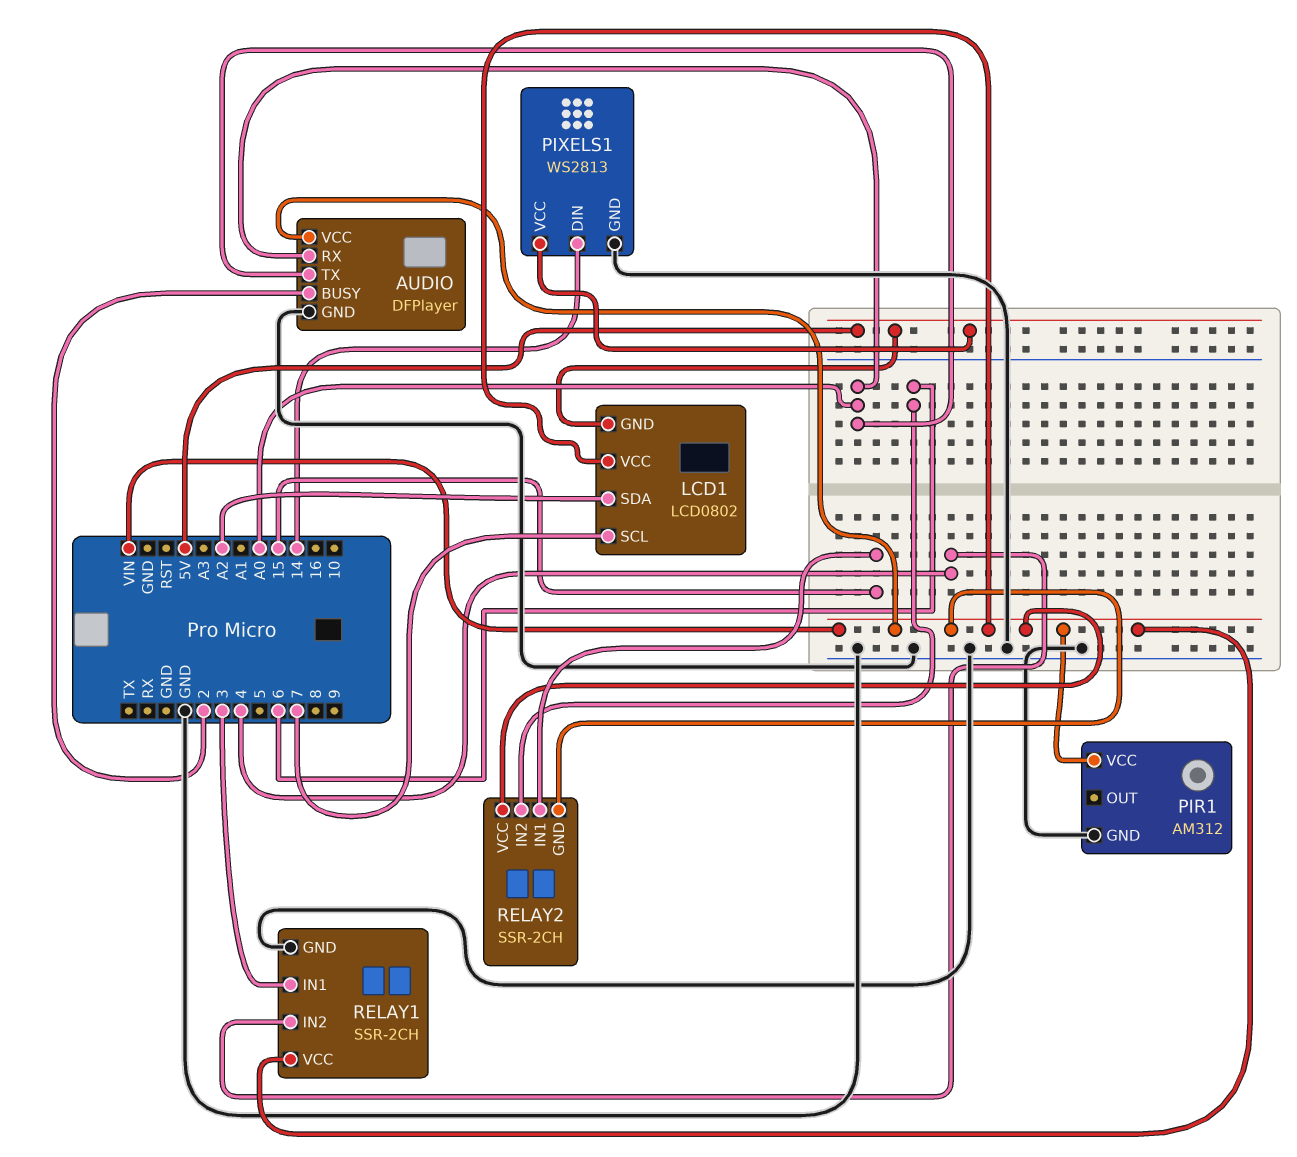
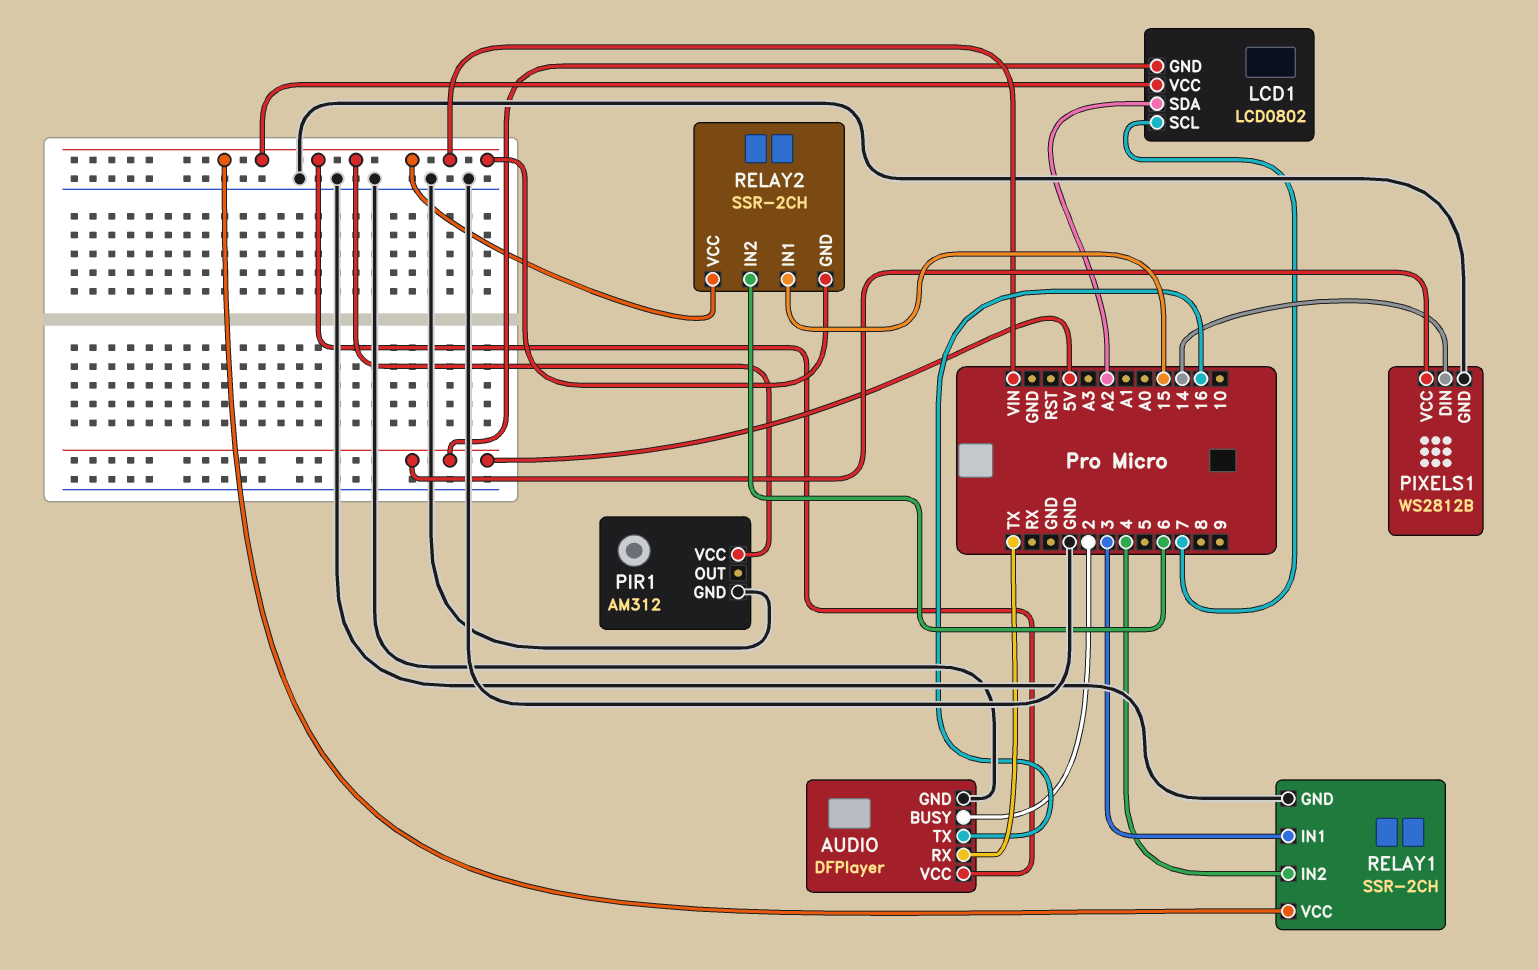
AUDIO pin RX: A0 -> TX
AUDIO pin TX: A0 -> 16
PIXELS1: WS2813 -> WS2812B

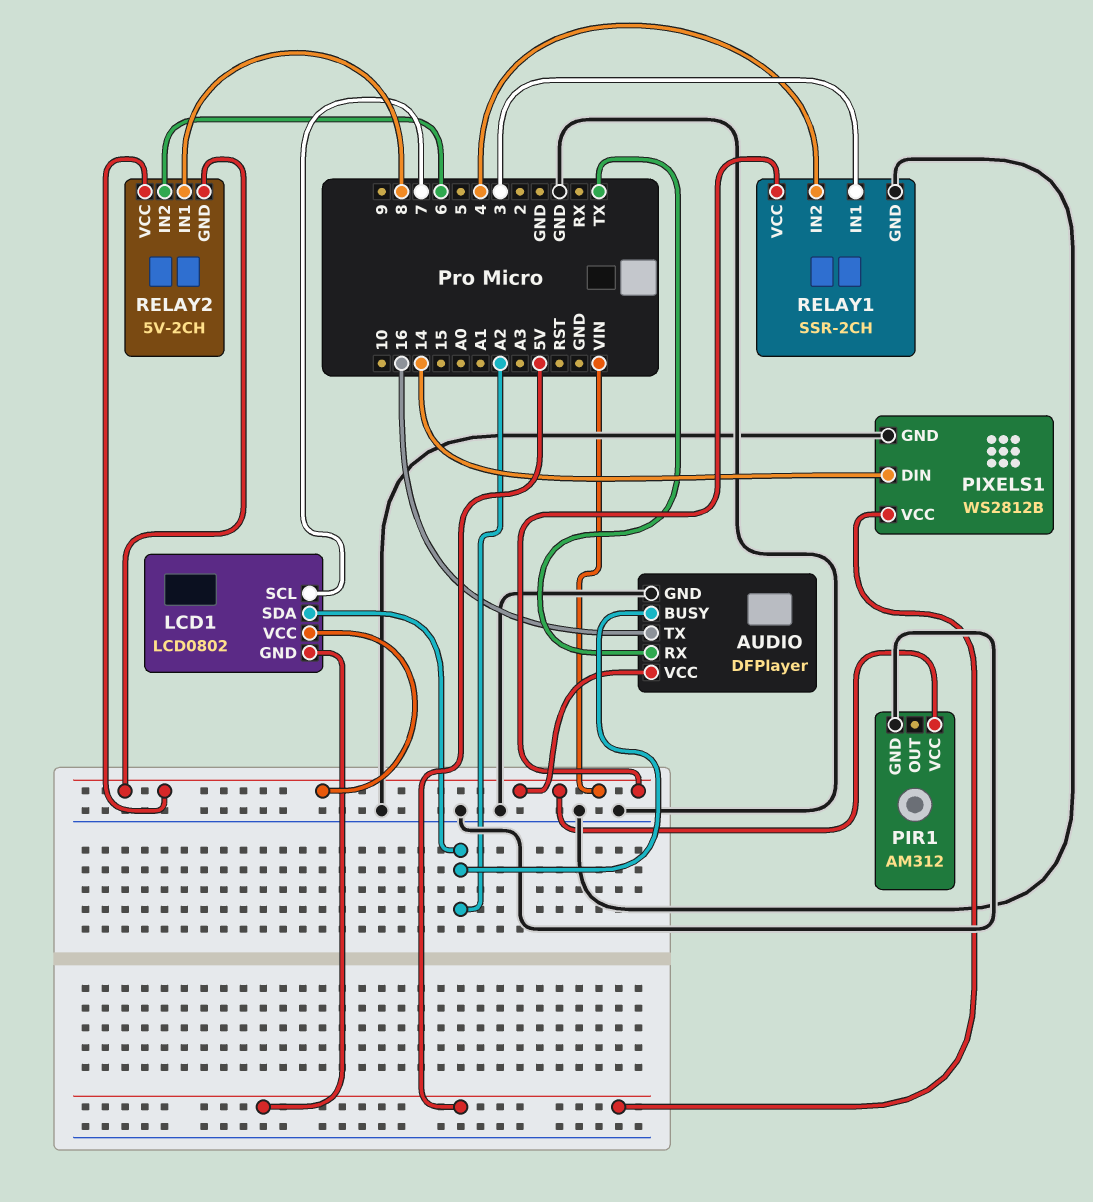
AUDIO pin BUSY: 2 -> A2
RELAY2: SSR-2CH -> 5V-2CH
RELAY2 pin IN1: 15 -> 8

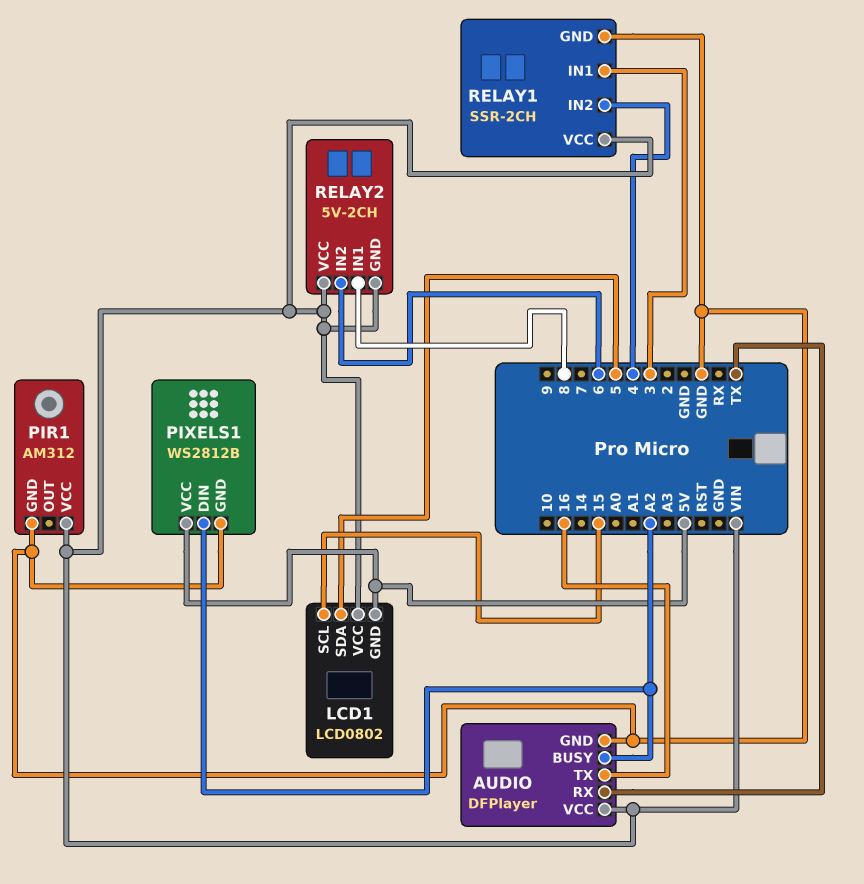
LCD1 pin SCL: 7 -> 15
LCD1 pin SDA: A2 -> 5
PIXELS1 pin DIN: 14 -> A2

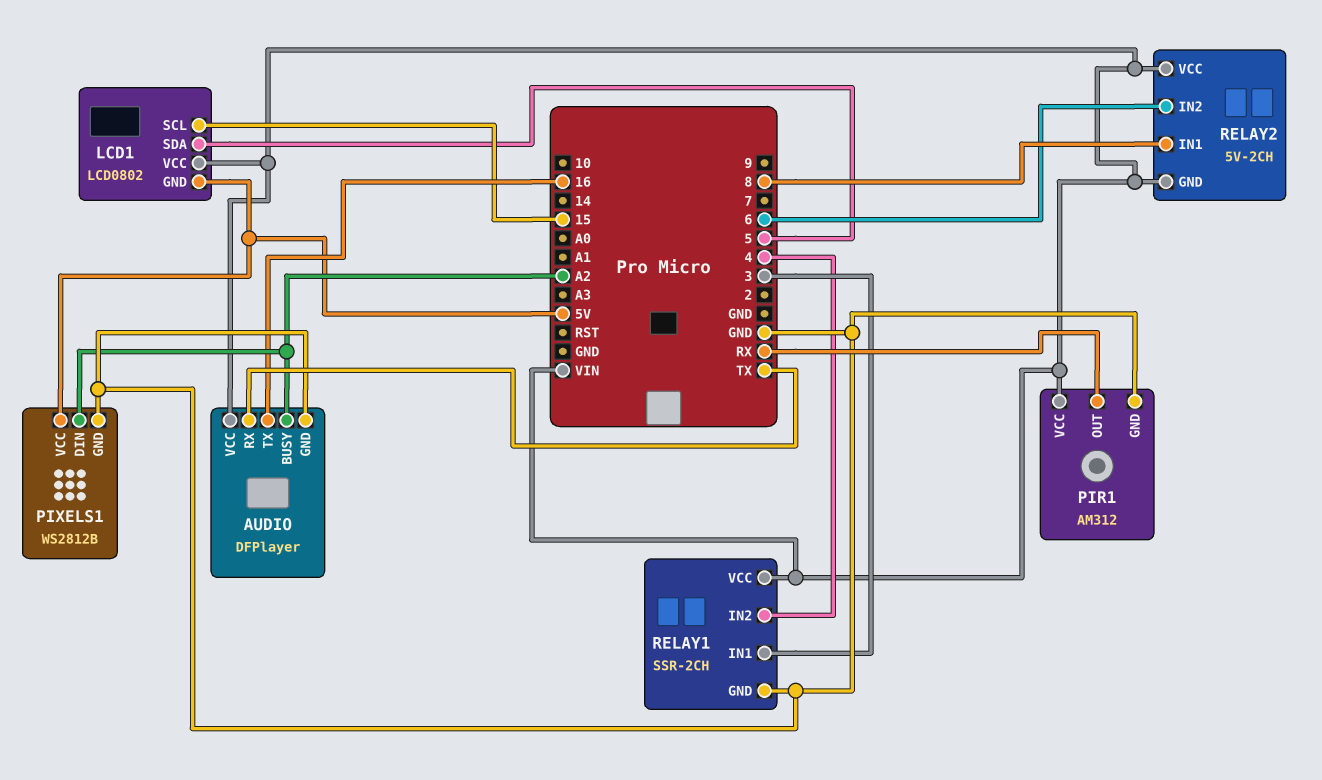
PIR1 pin OUT: none -> RX

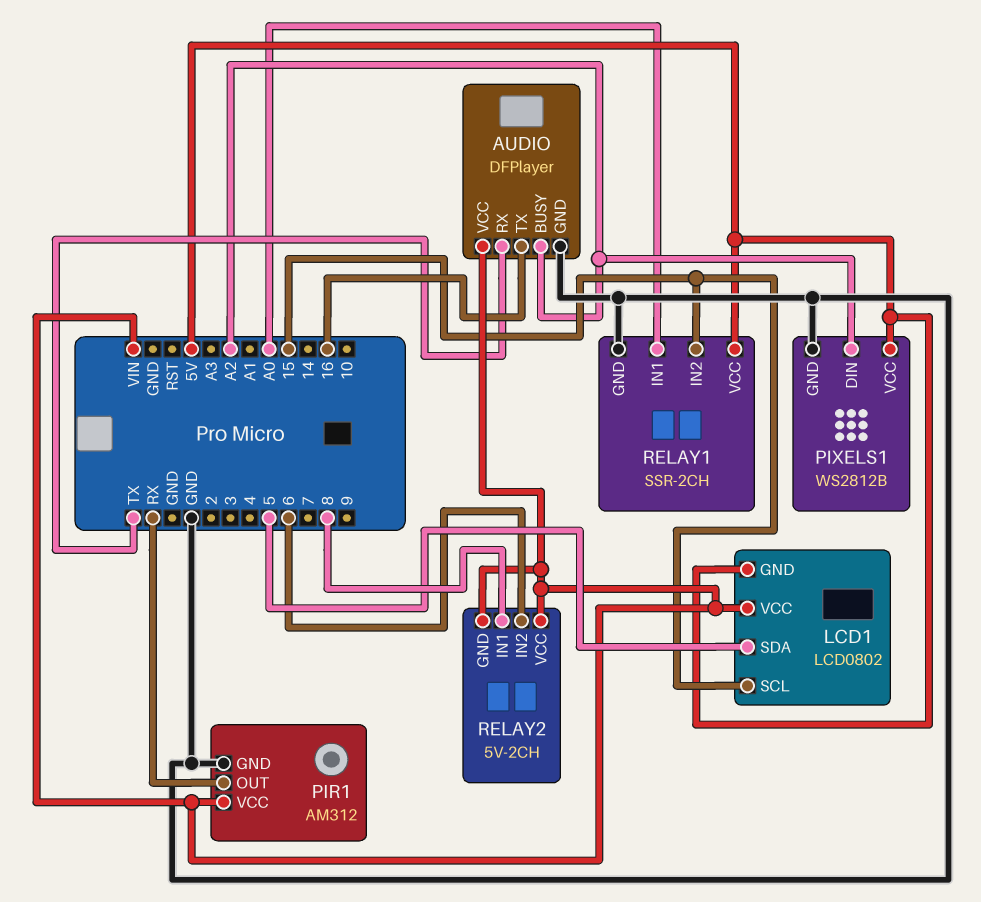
RELAY1 pin IN1: 3 -> A0
RELAY1 pin IN2: 4 -> 15
RELAY1 pin VCC: VIN -> 5V

